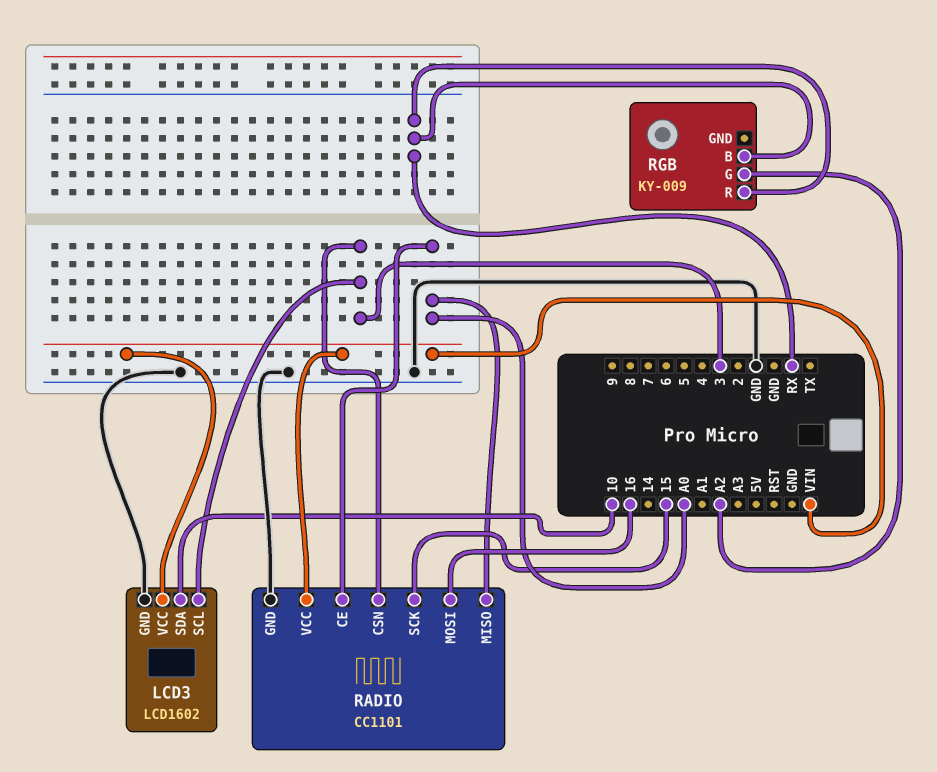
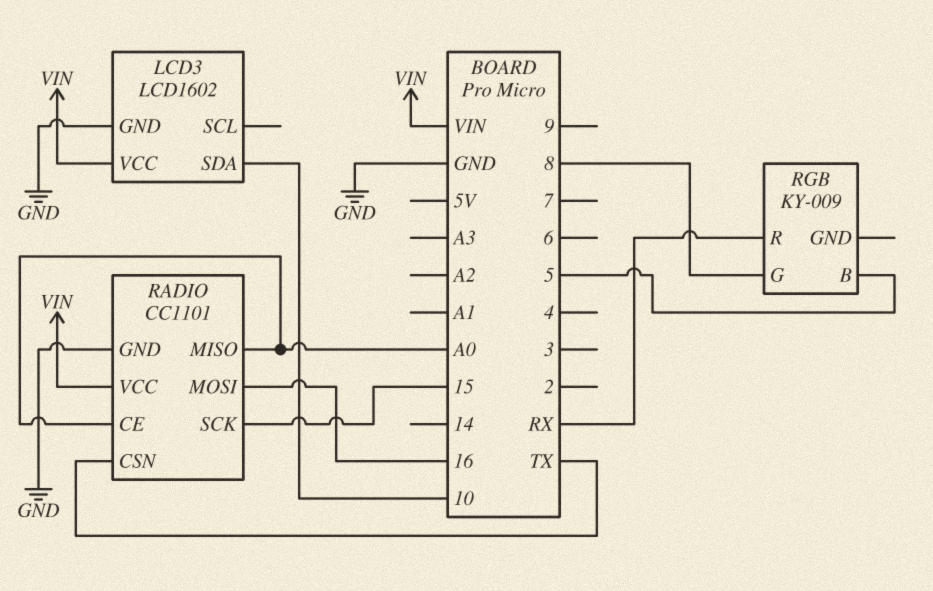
LCD3 pin SCL: 3 -> none
RADIO pin CSN: 3 -> TX
RGB pin B: RX -> 5
RGB pin G: A2 -> 8

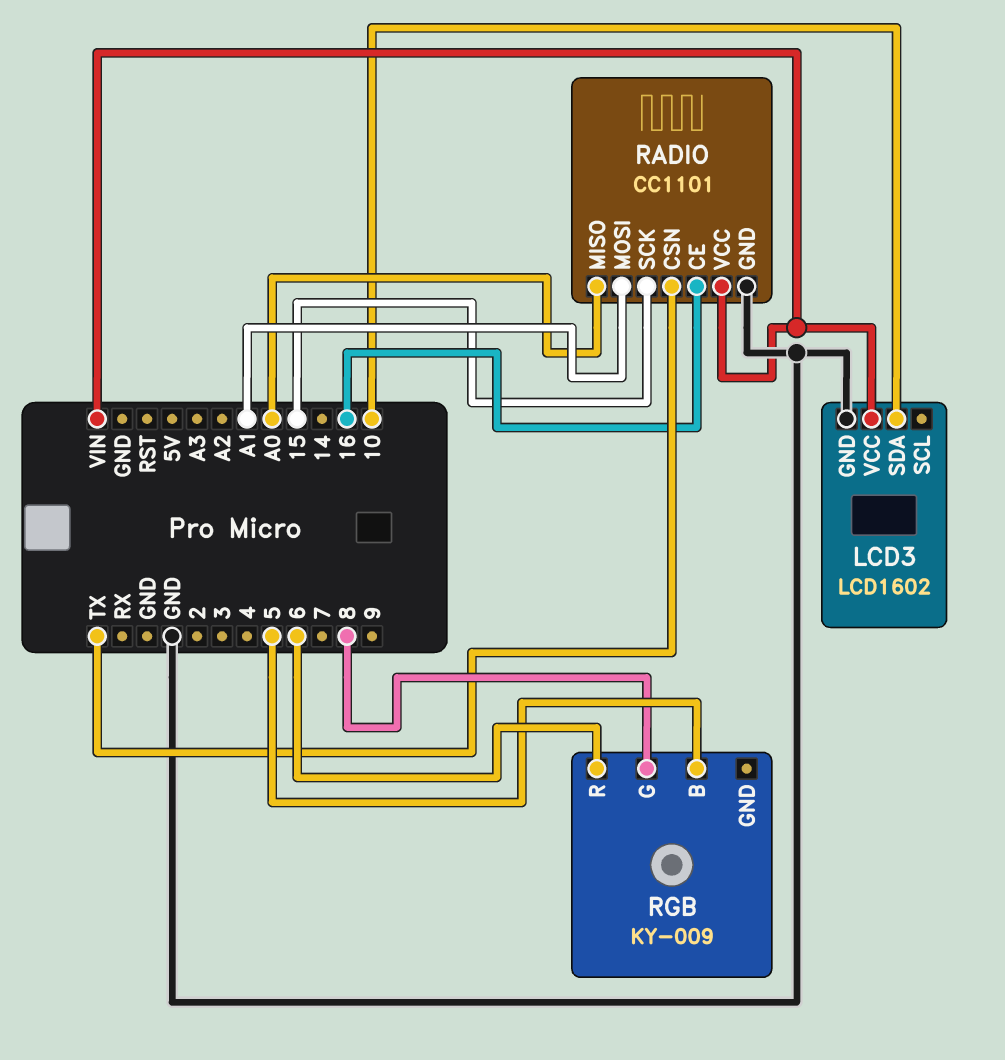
RADIO pin CE: A0 -> 16
RADIO pin MOSI: 16 -> A1
RGB pin R: RX -> 6

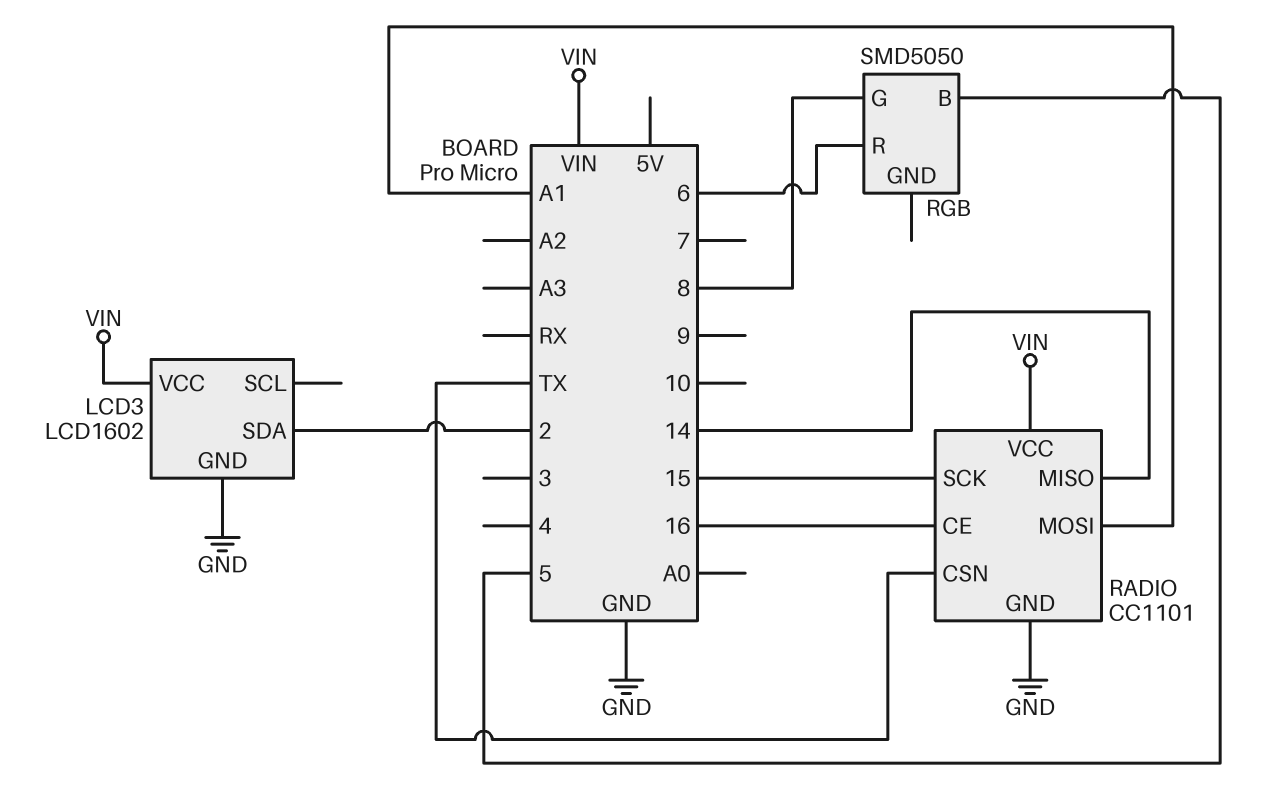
LCD3 pin SDA: 10 -> 2
RADIO pin MISO: A0 -> 14
RGB: KY-009 -> SMD5050

